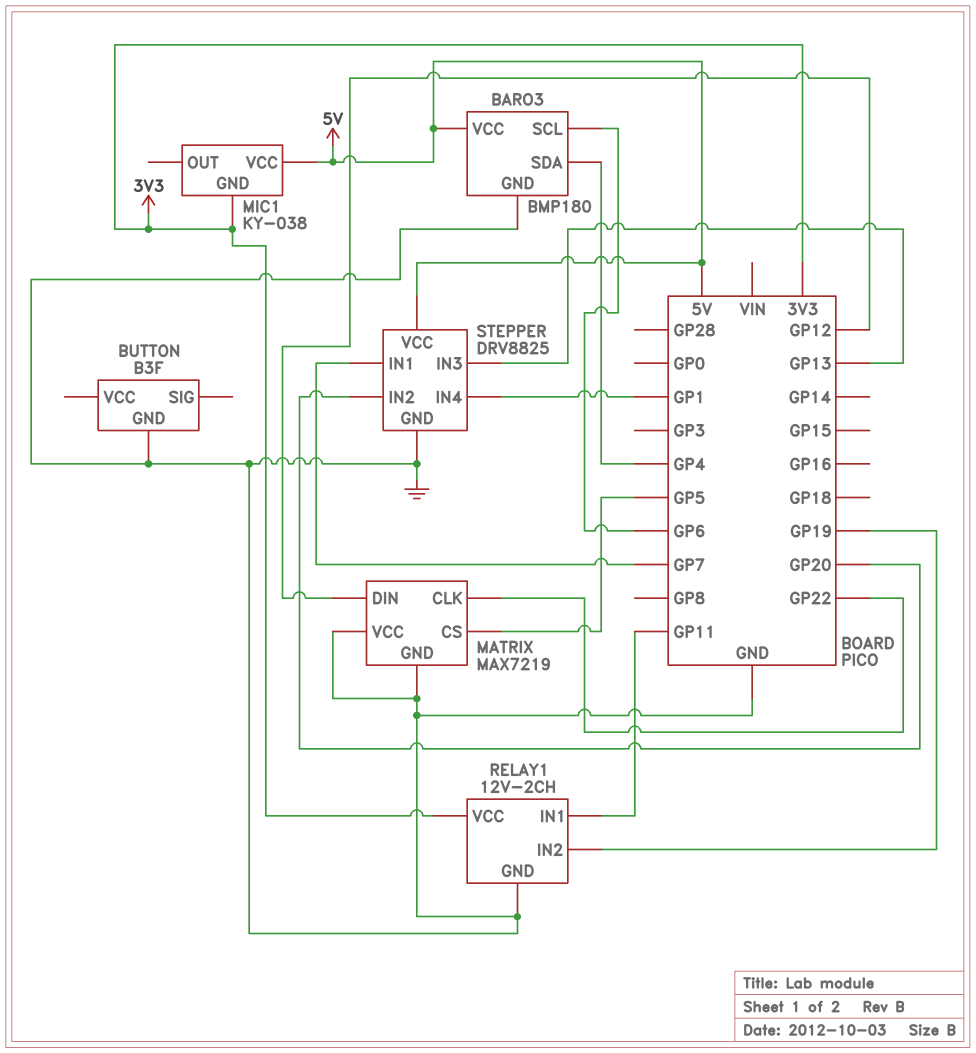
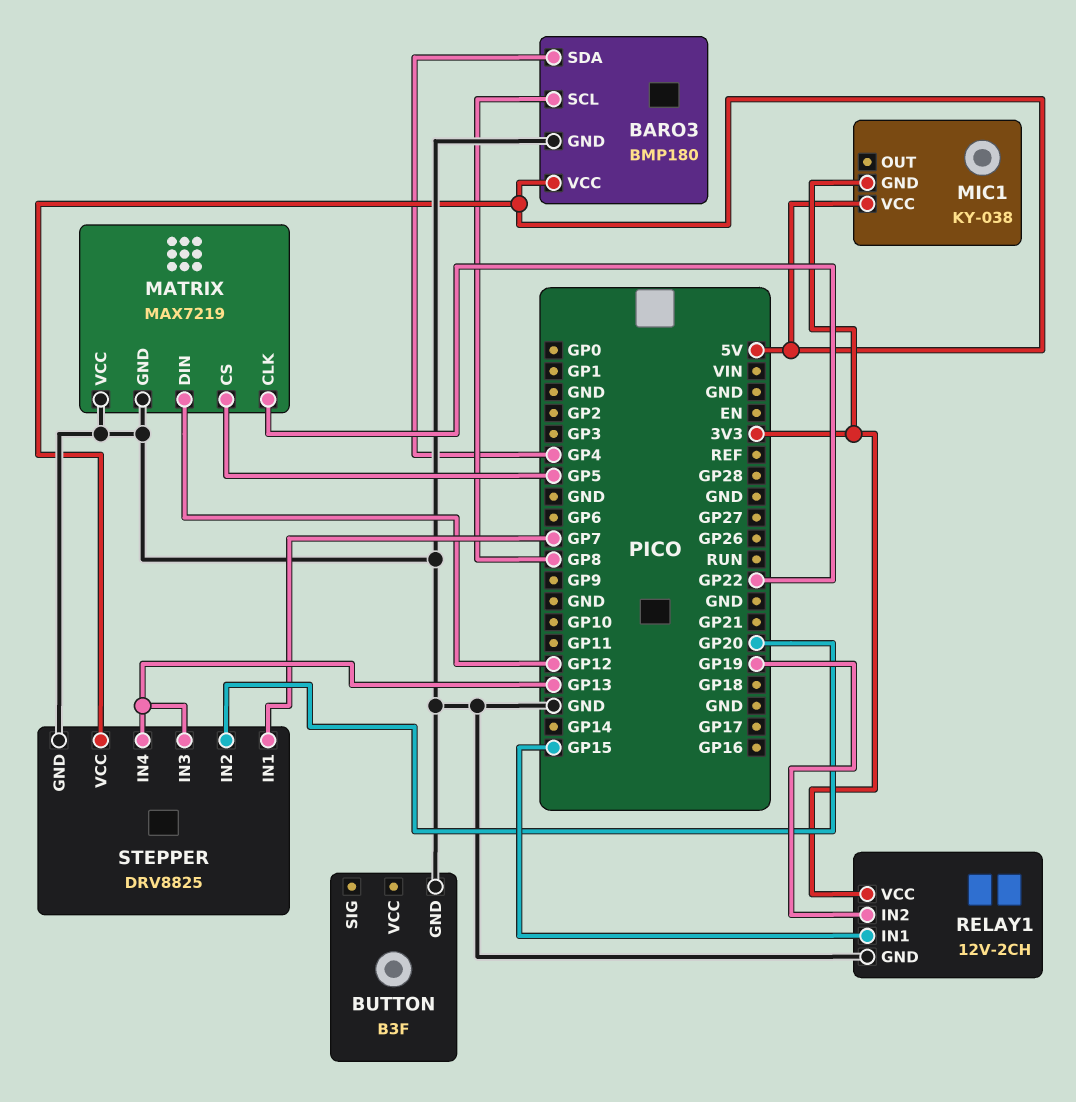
BARO3 pin SCL: GP6 -> GP8
RELAY1 pin IN1: GP11 -> GP15
STEPPER pin IN4: GP1 -> GP13

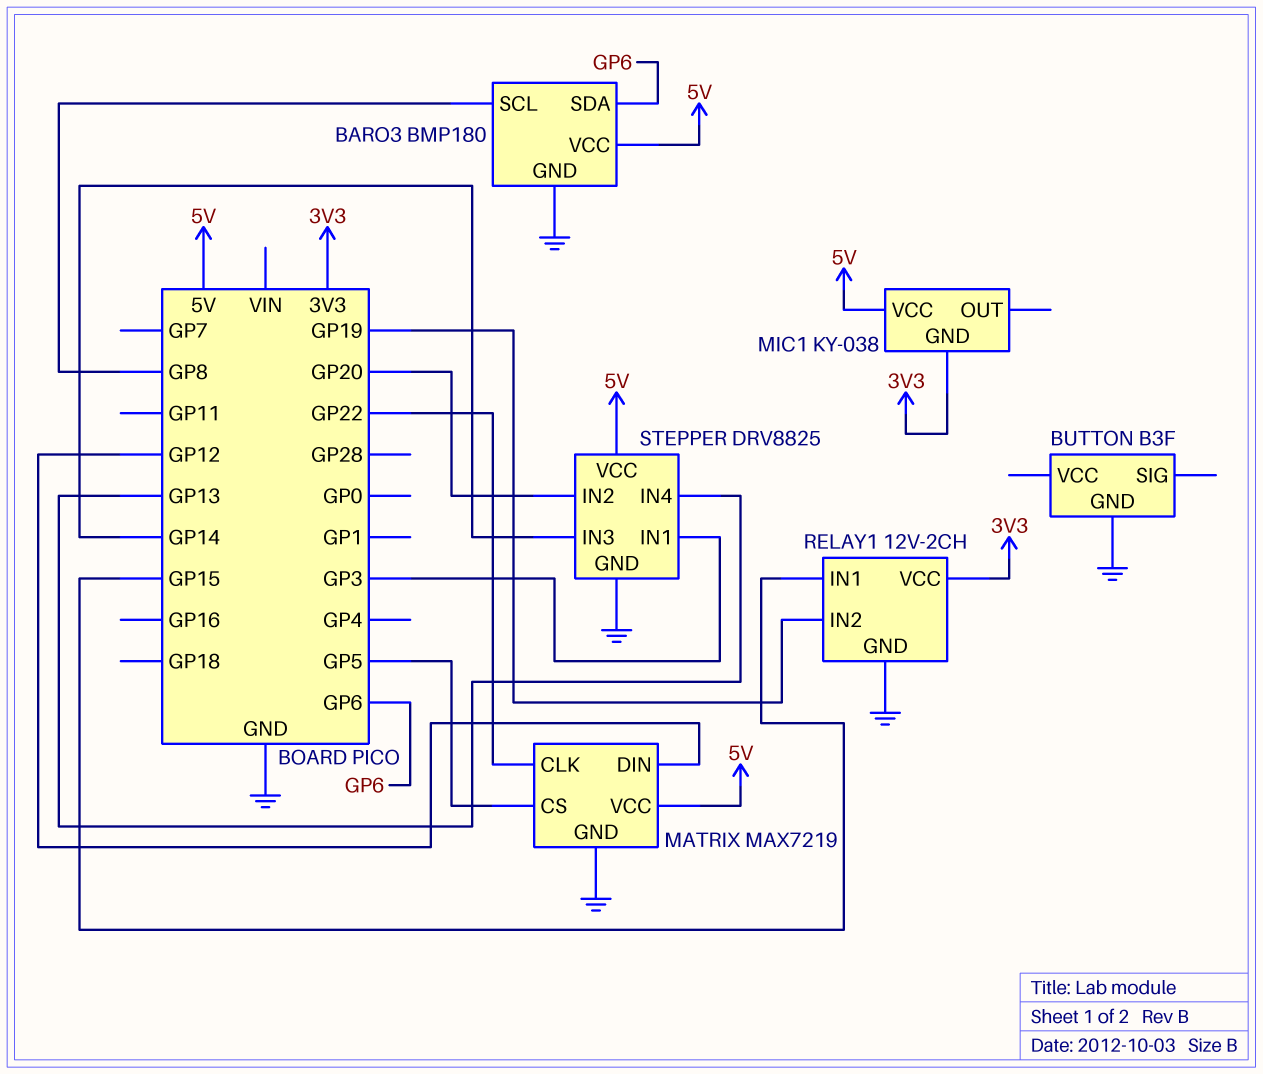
BARO3 pin SDA: GP4 -> GP6
MATRIX pin VCC: GND -> 5V
STEPPER pin IN1: GP7 -> GP3
STEPPER pin IN3: GP13 -> GP14

